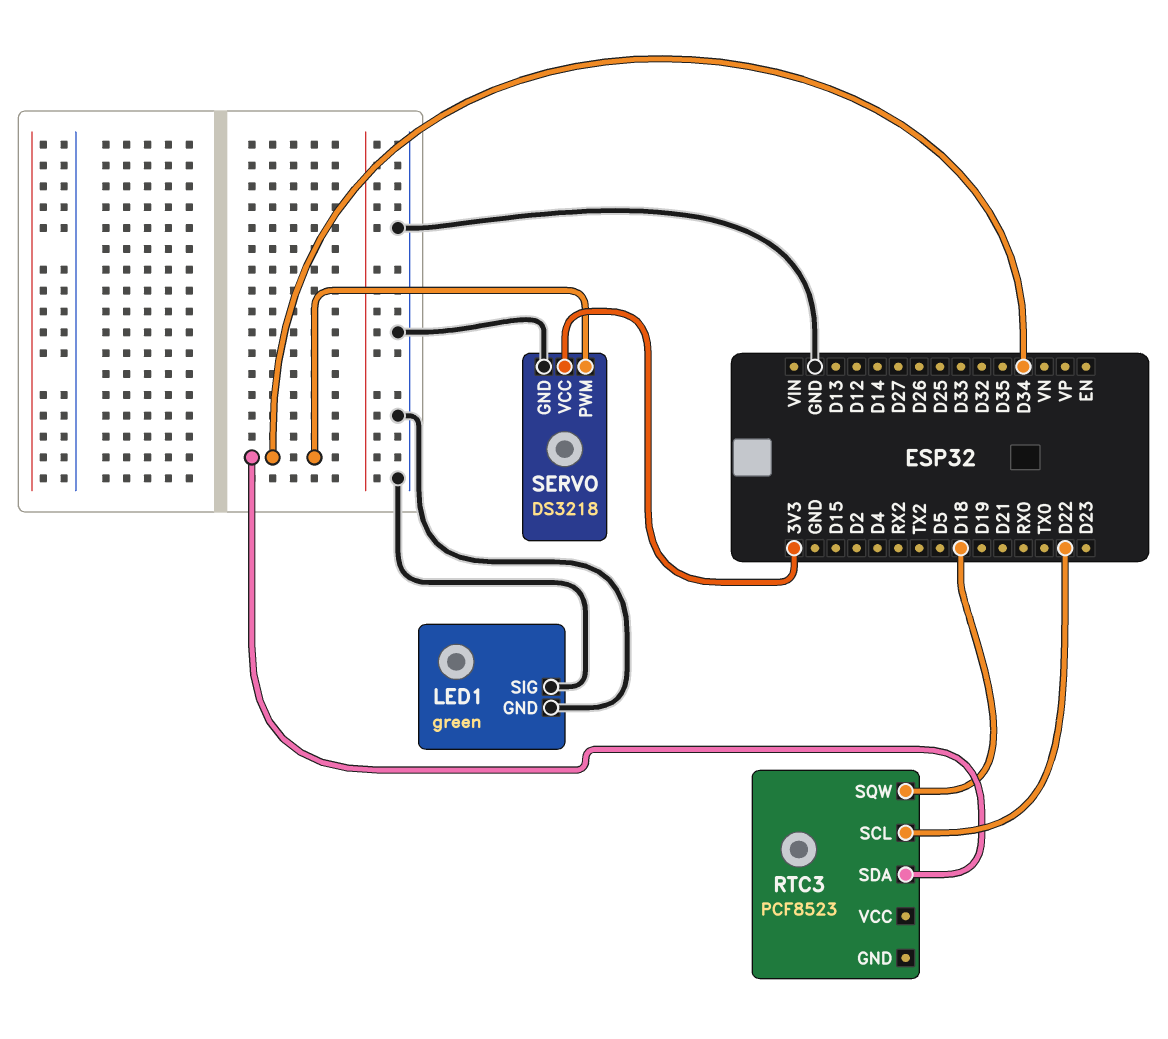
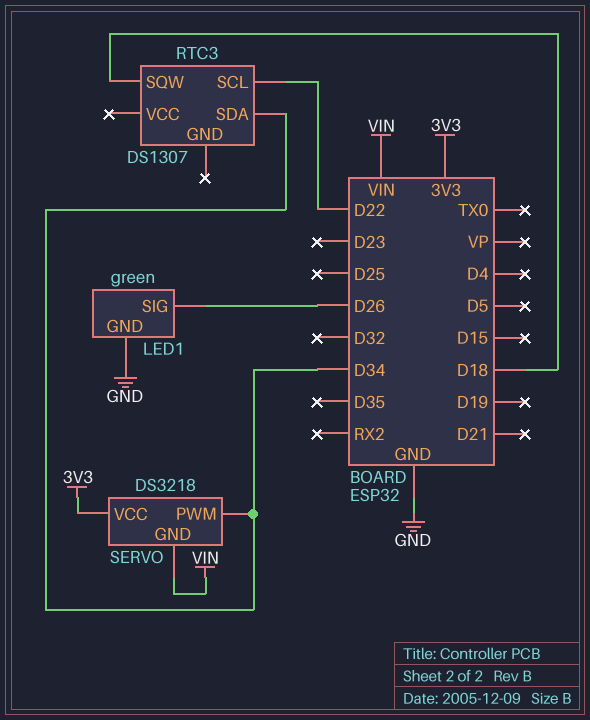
LED1 pin SIG: GND -> D26
RTC3: PCF8523 -> DS1307
SERVO pin GND: GND -> VIN

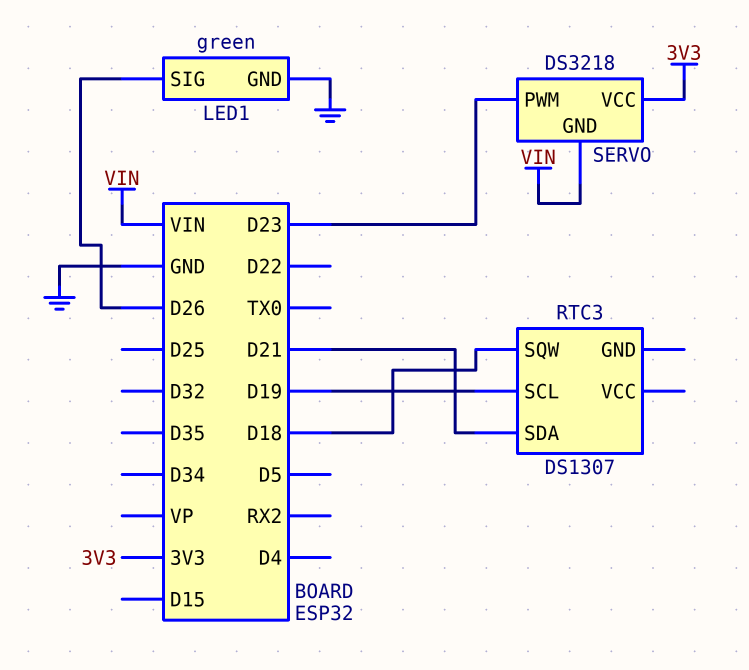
RTC3 pin SCL: D22 -> D19
RTC3 pin SDA: D34 -> D21
SERVO pin PWM: D34 -> D23

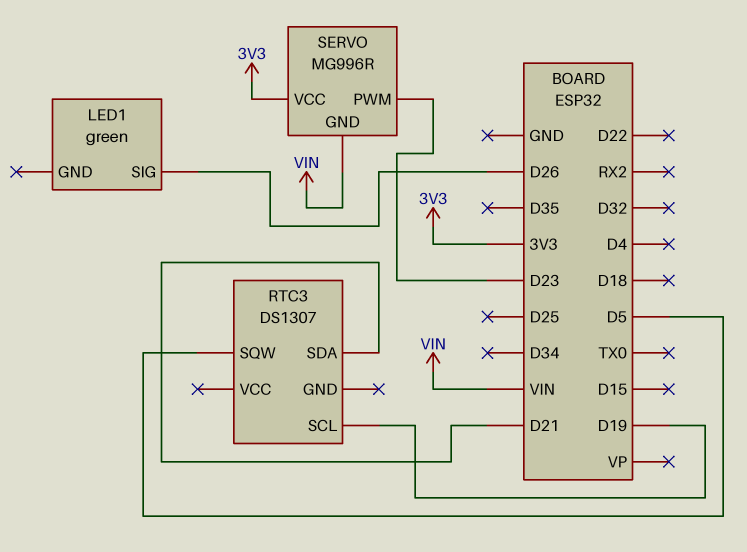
LED1 pin GND: GND -> none
RTC3 pin SQW: D18 -> D5
SERVO: DS3218 -> MG996R

